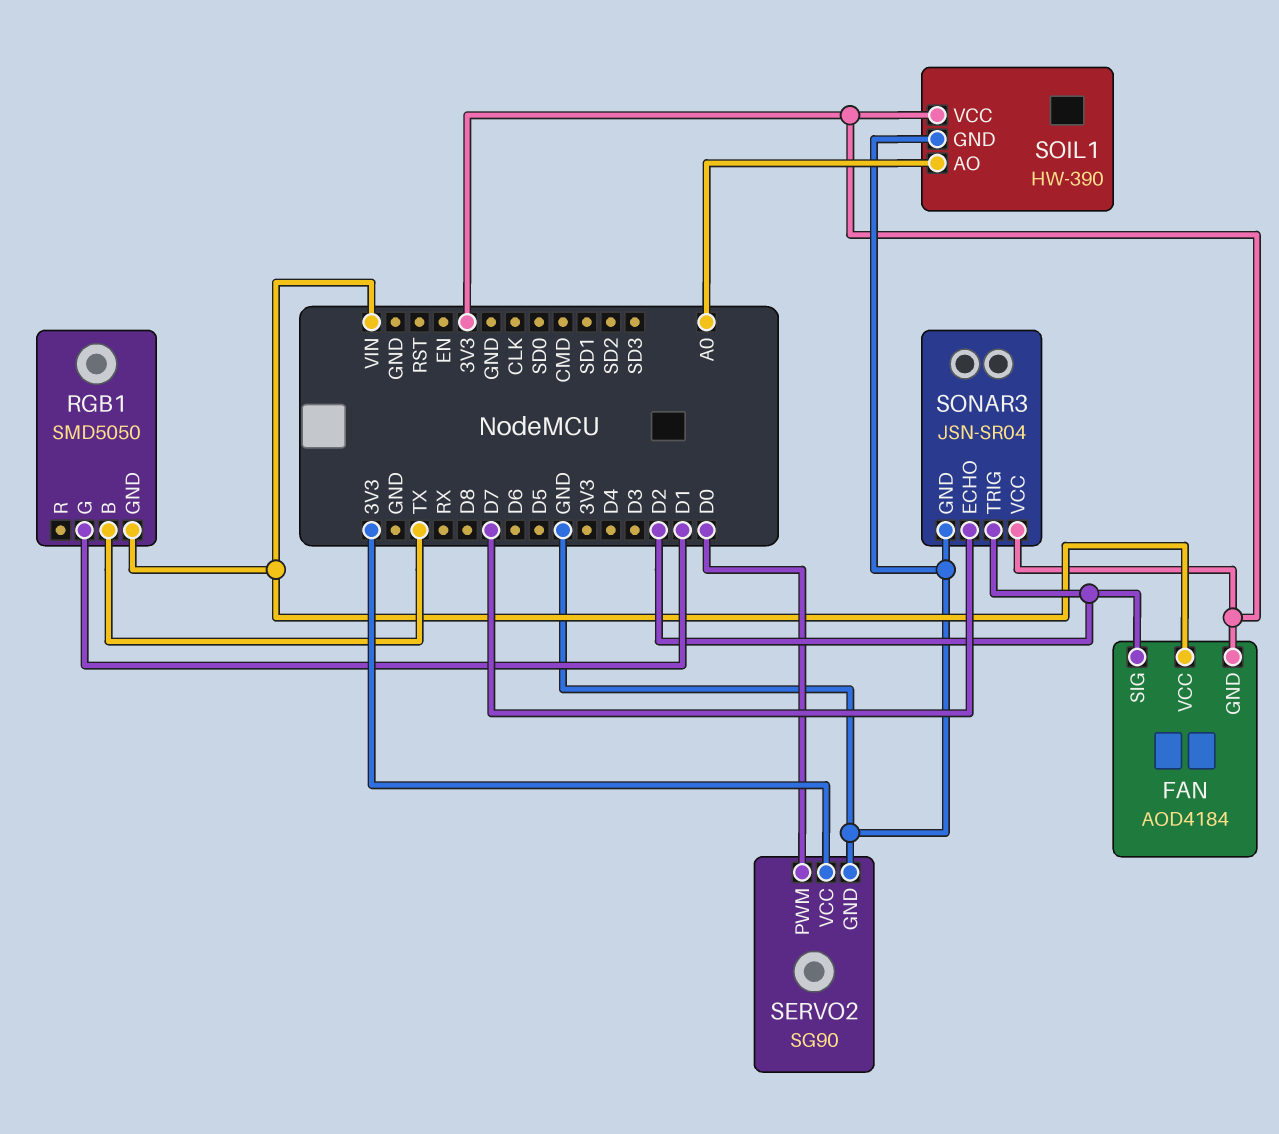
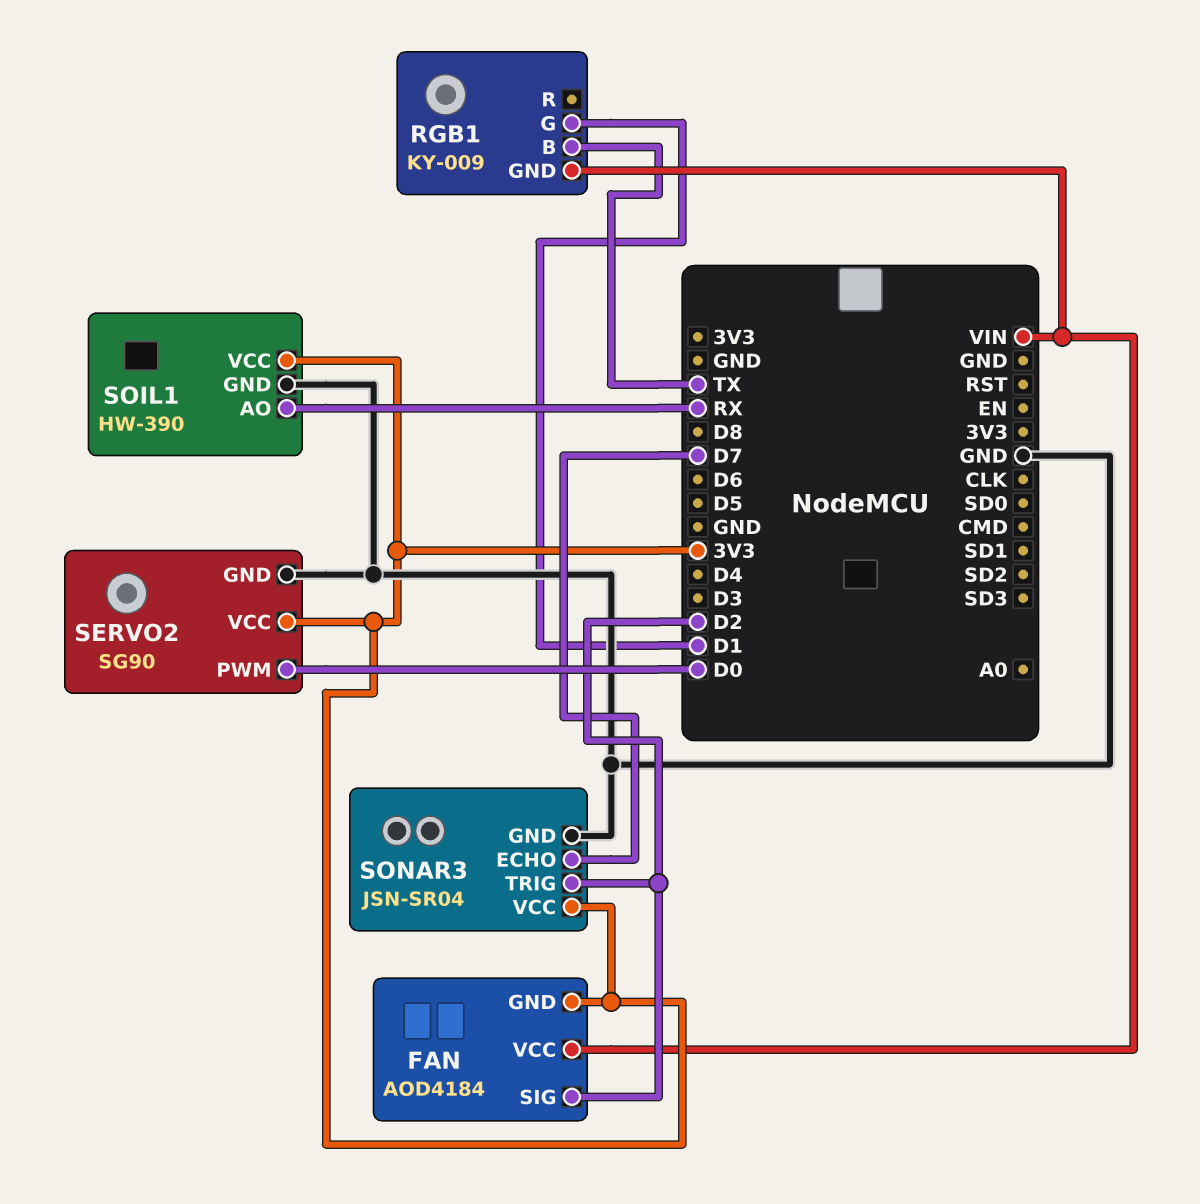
RGB1: SMD5050 -> KY-009
SOIL1 pin AO: A0 -> RX

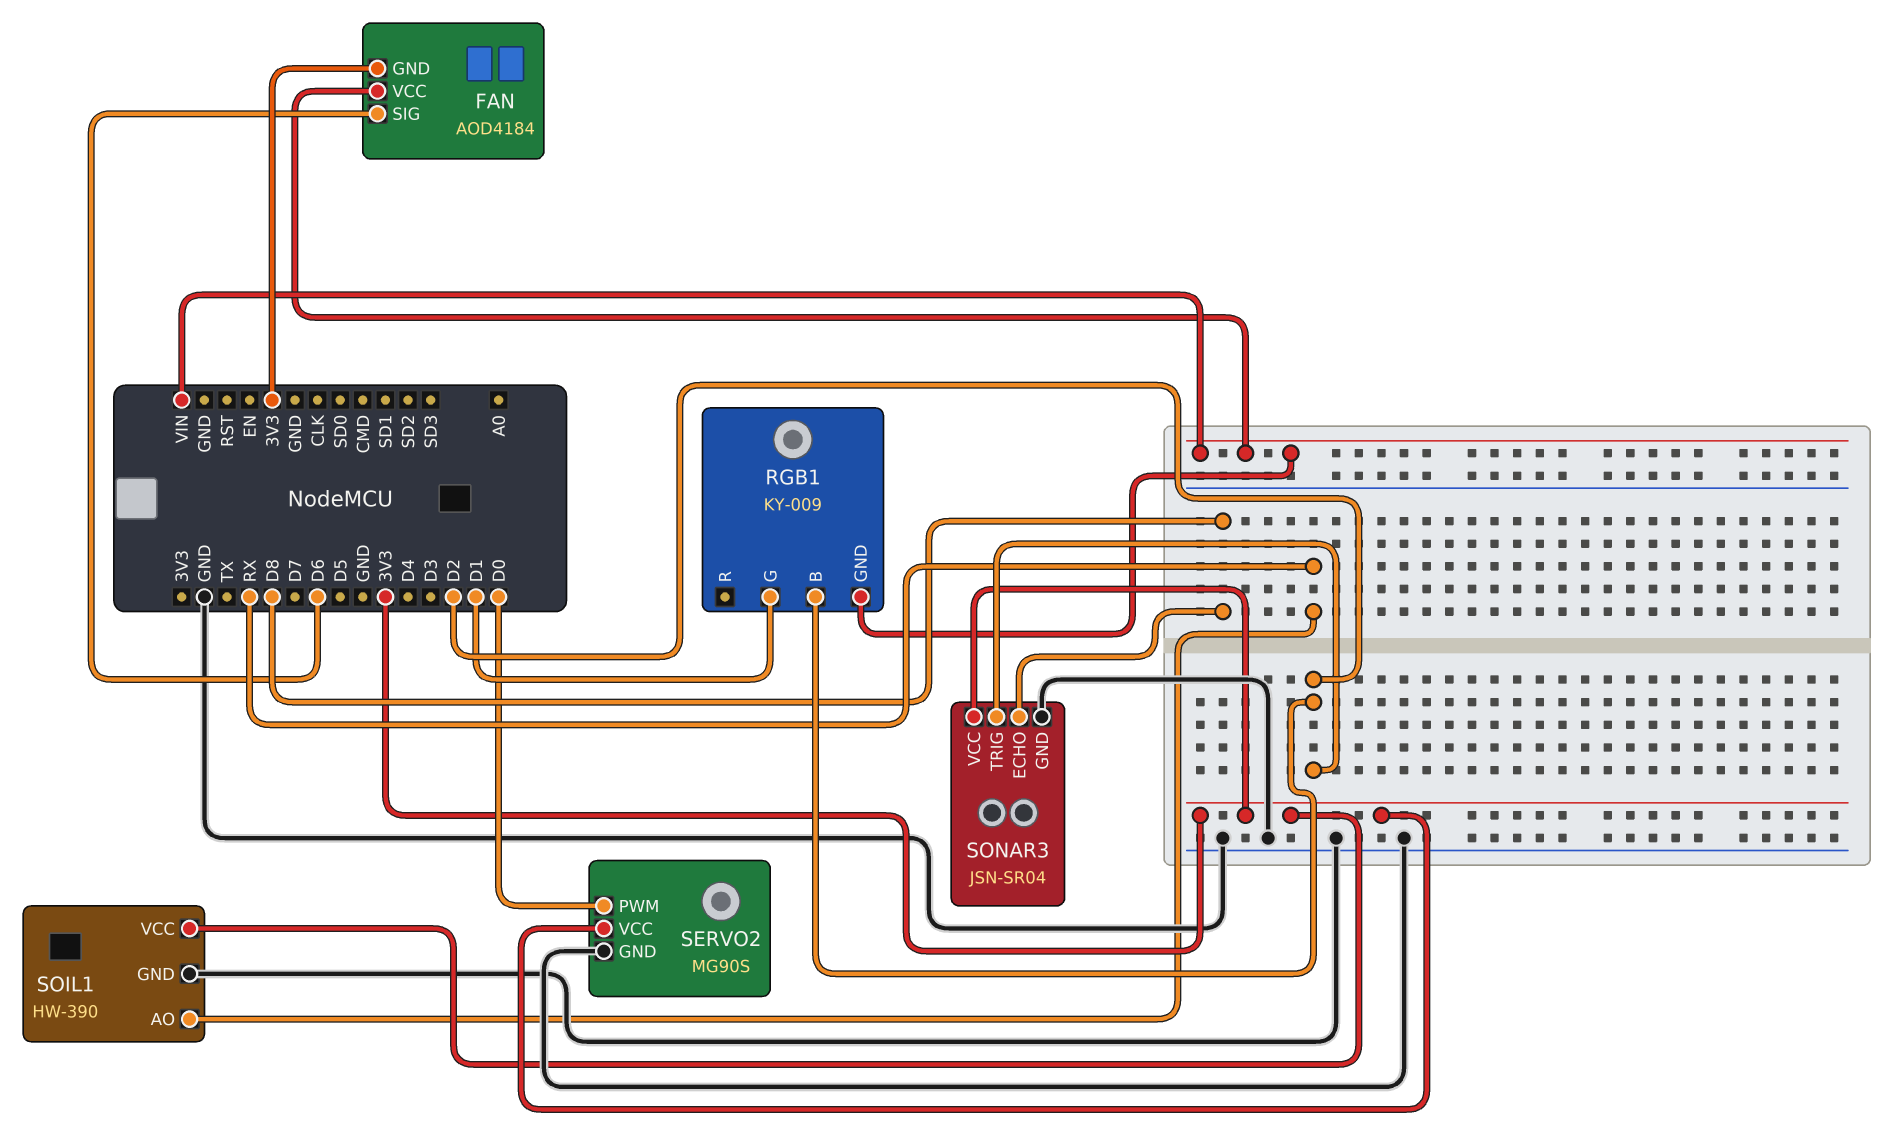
FAN pin SIG: D2 -> D6
RGB1 pin B: TX -> D2
SERVO2: SG90 -> MG90S
SONAR3 pin ECHO: D7 -> D8

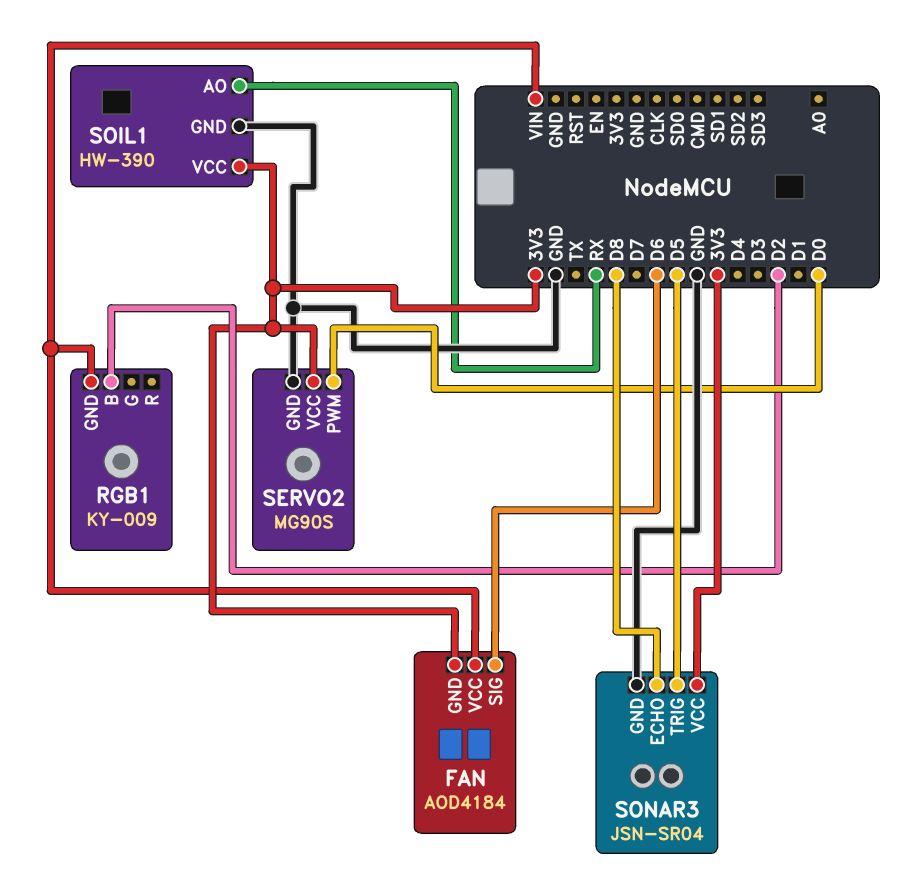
RGB1 pin G: D1 -> none
SONAR3 pin TRIG: D2 -> D5

